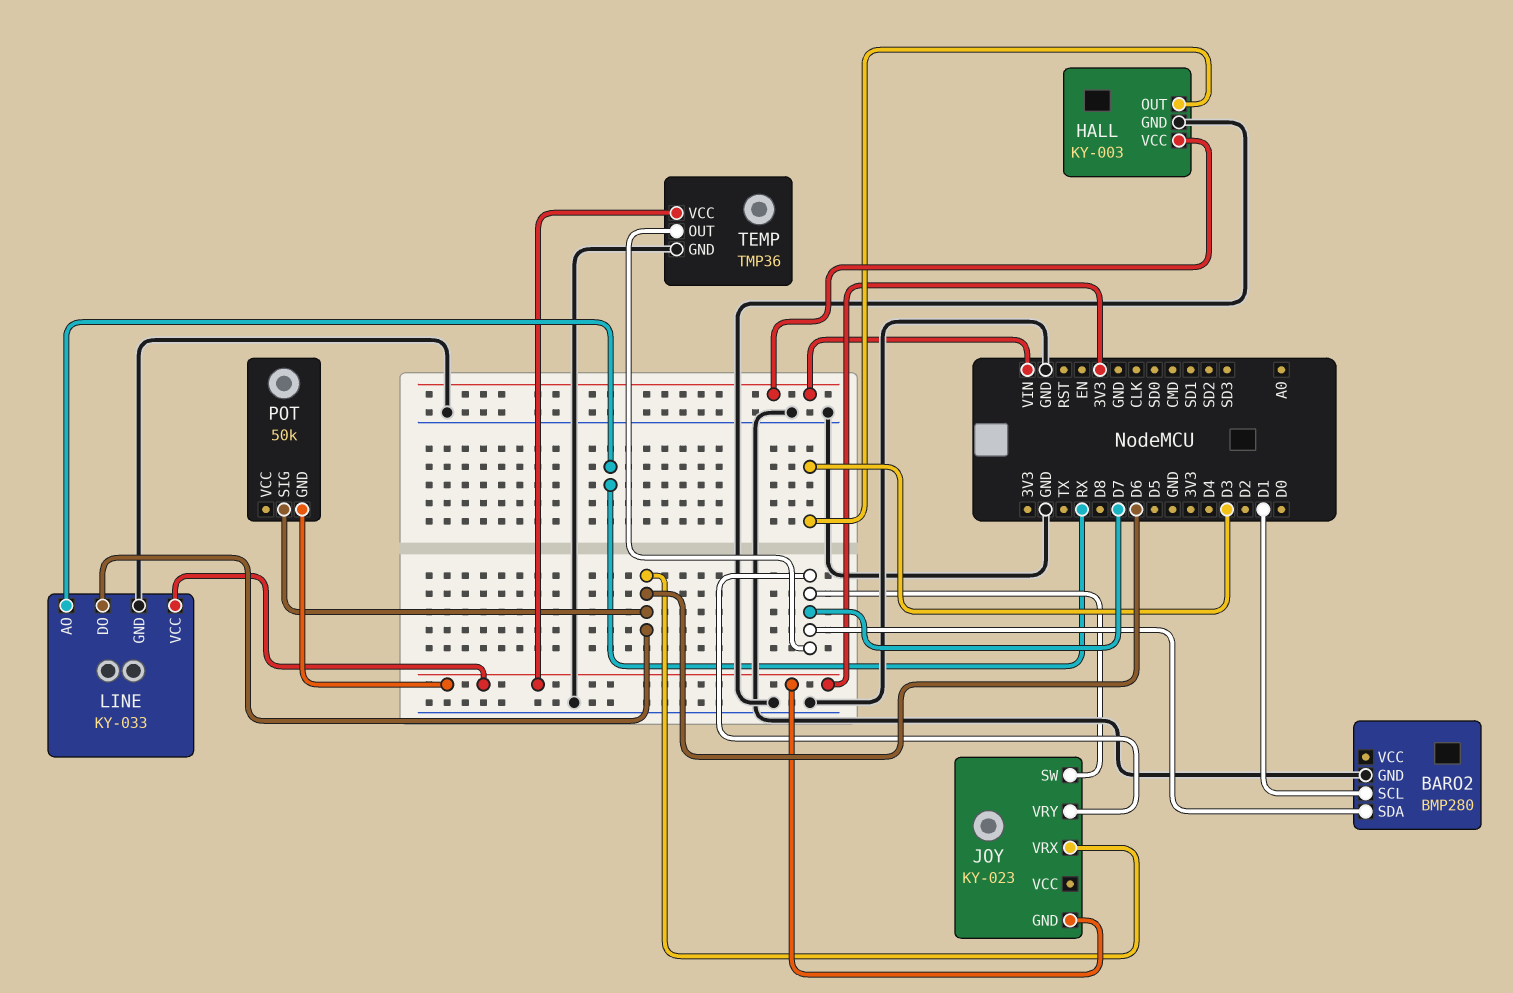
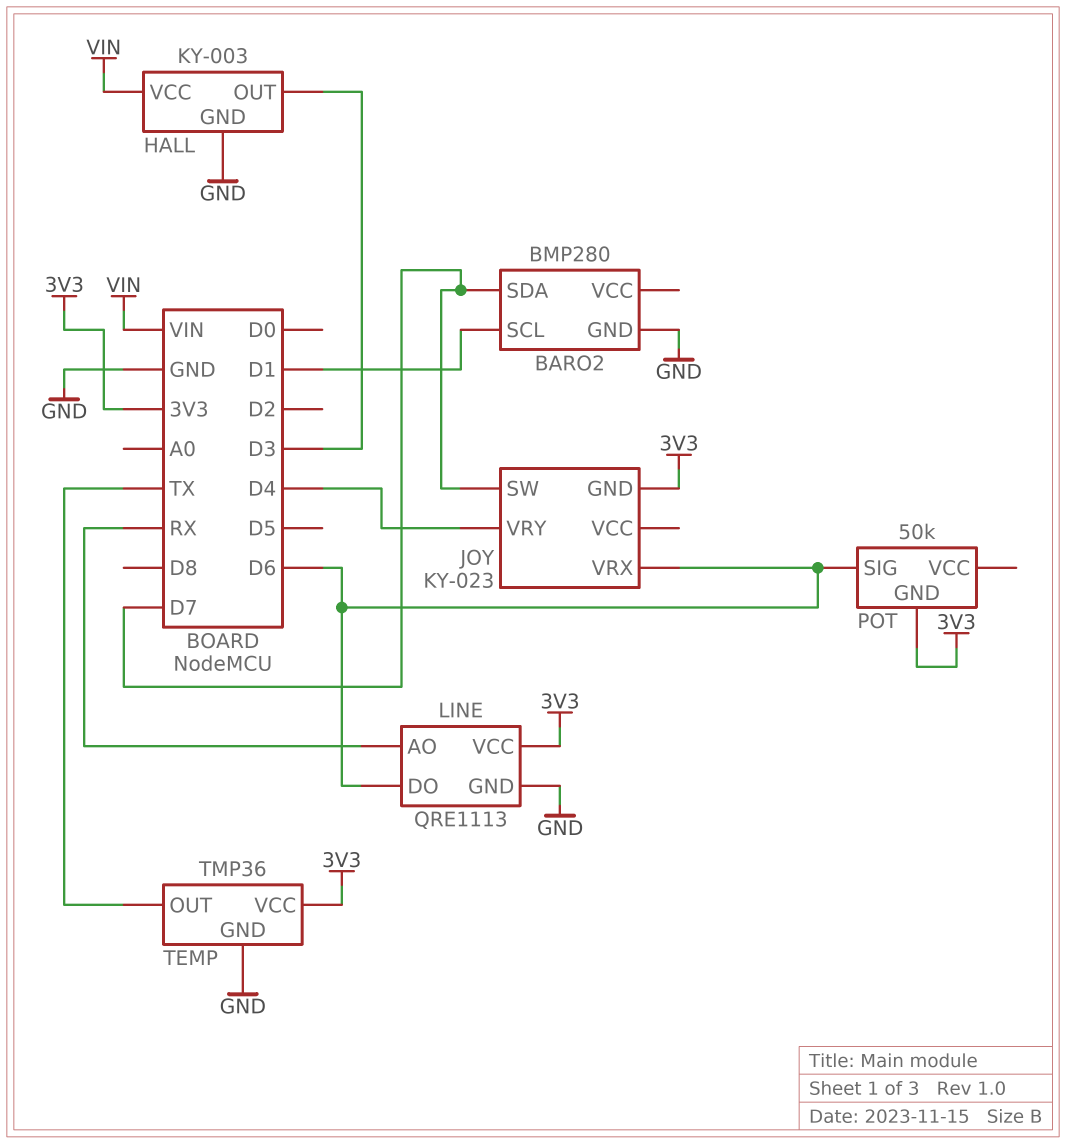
JOY pin VRY: D7 -> D4
LINE: KY-033 -> QRE1113
TEMP pin OUT: D7 -> TX

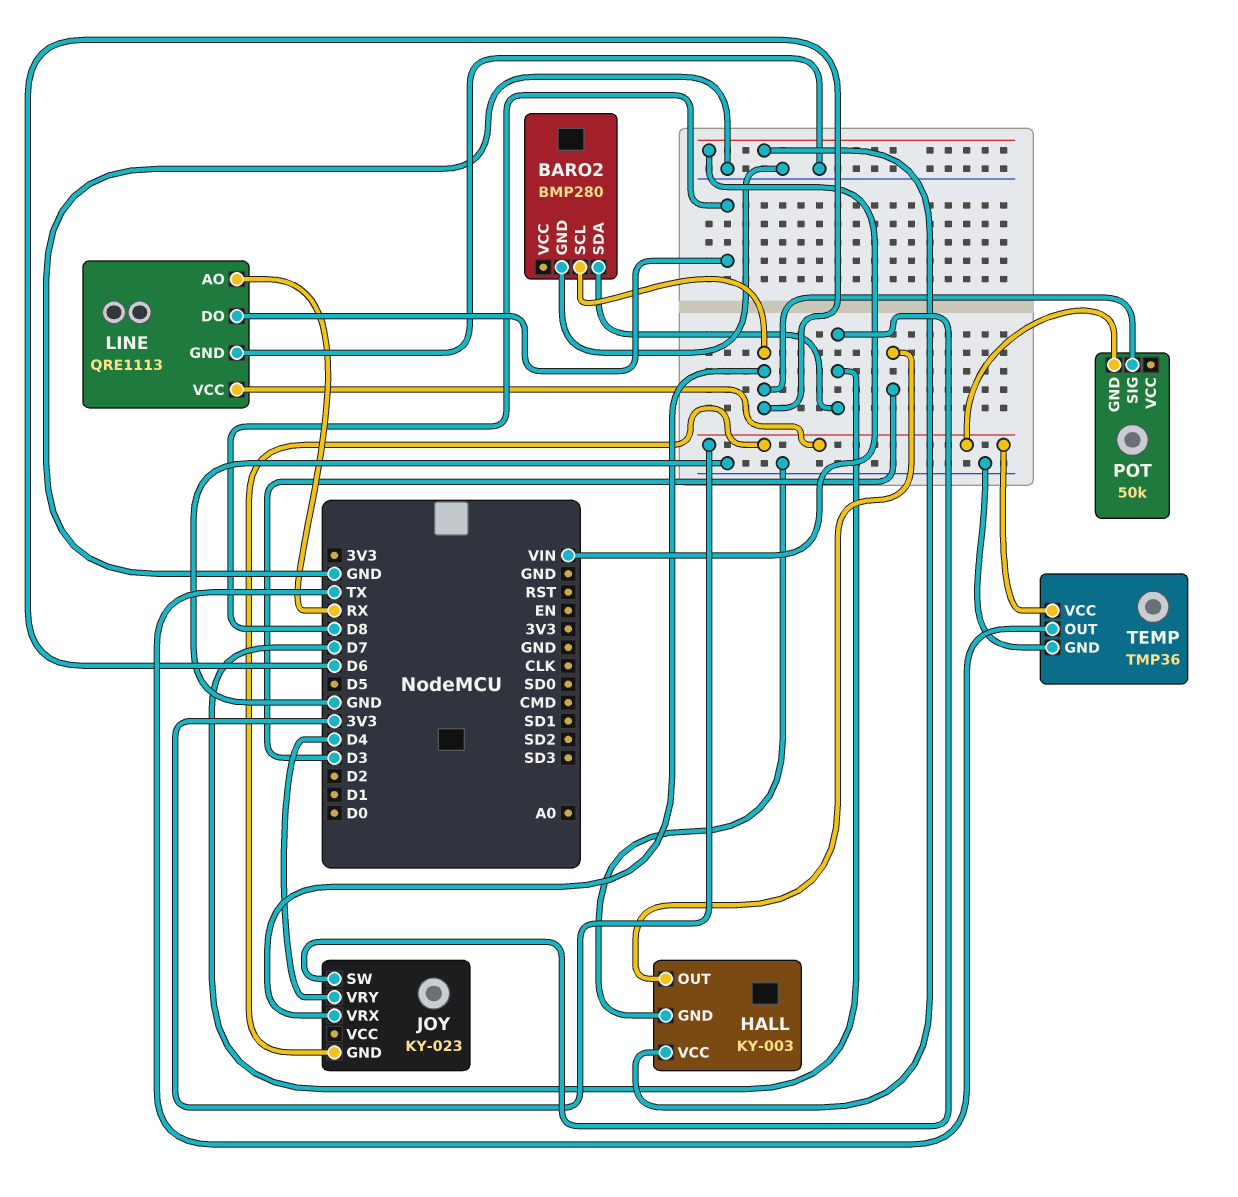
BARO2 pin SCL: D1 -> D6
LINE pin DO: D6 -> D8

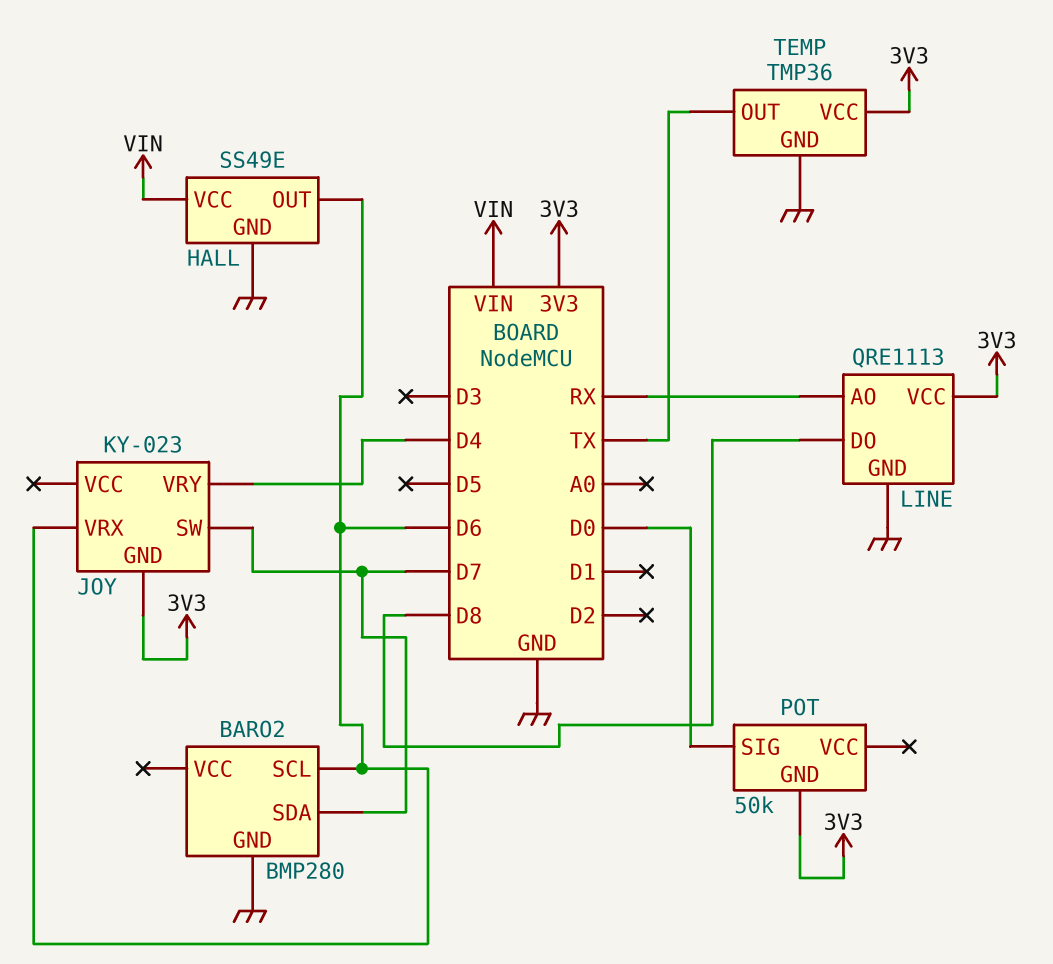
HALL: KY-003 -> SS49E
HALL pin OUT: D3 -> D6
POT pin SIG: D6 -> D0

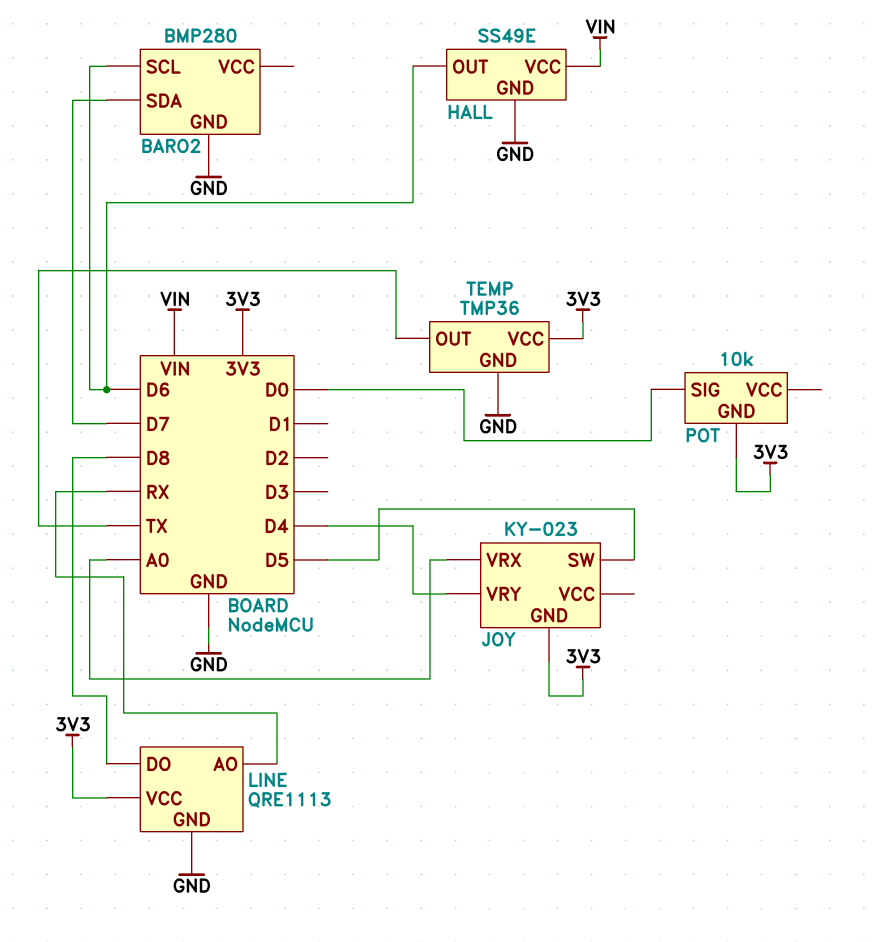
JOY pin SW: D7 -> D5
JOY pin VRX: D6 -> A0
POT: 50k -> 10k

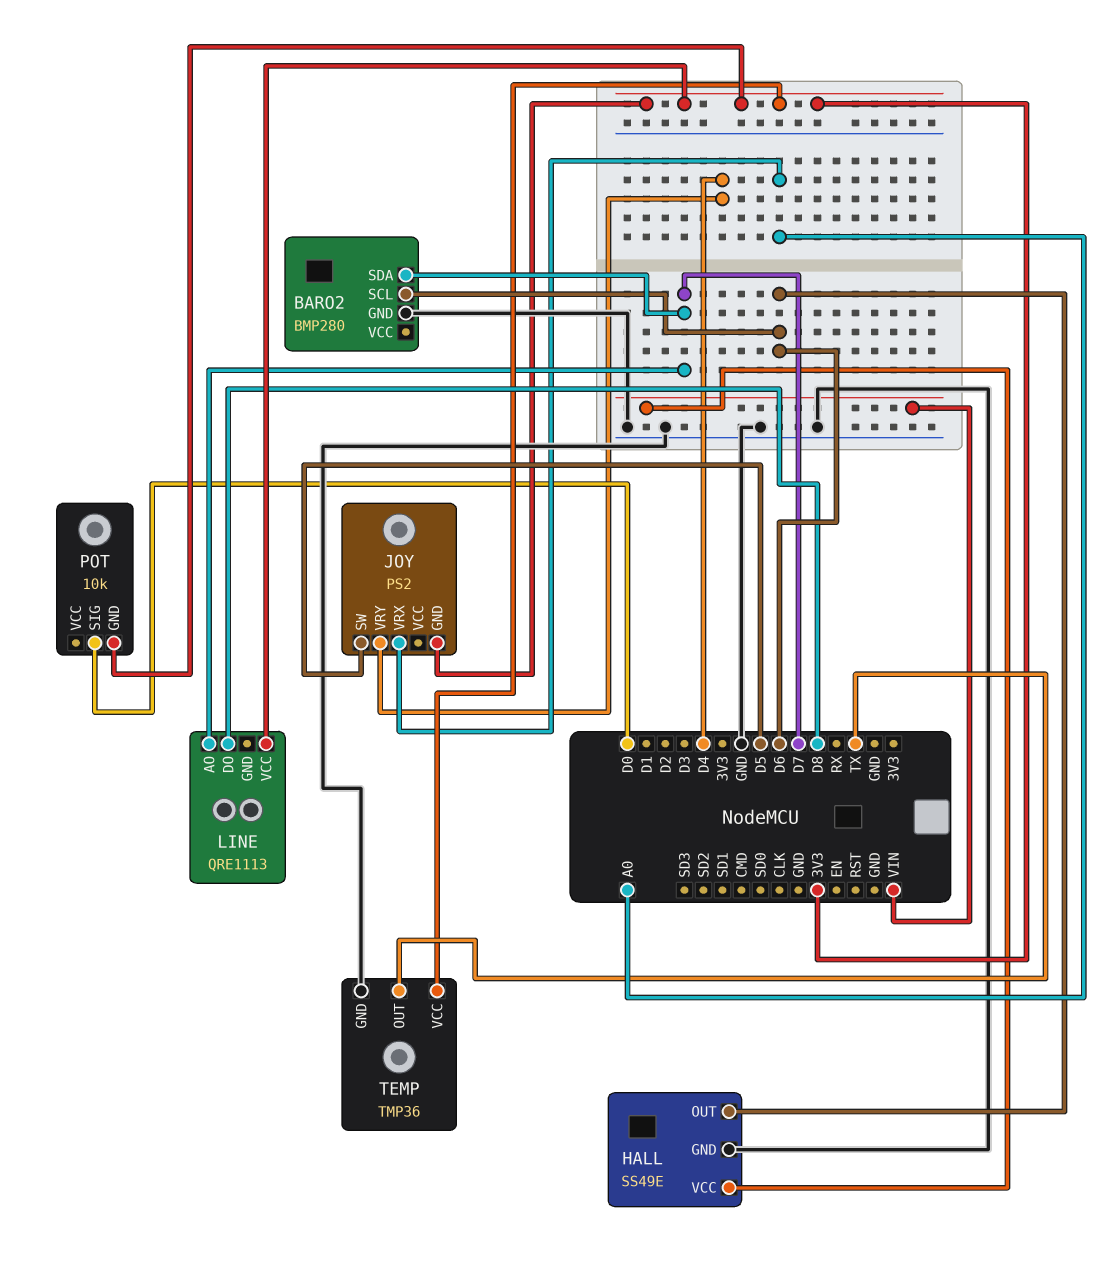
JOY: KY-023 -> PS2
LINE pin AO: RX -> D7
LINE pin GND: GND -> none

